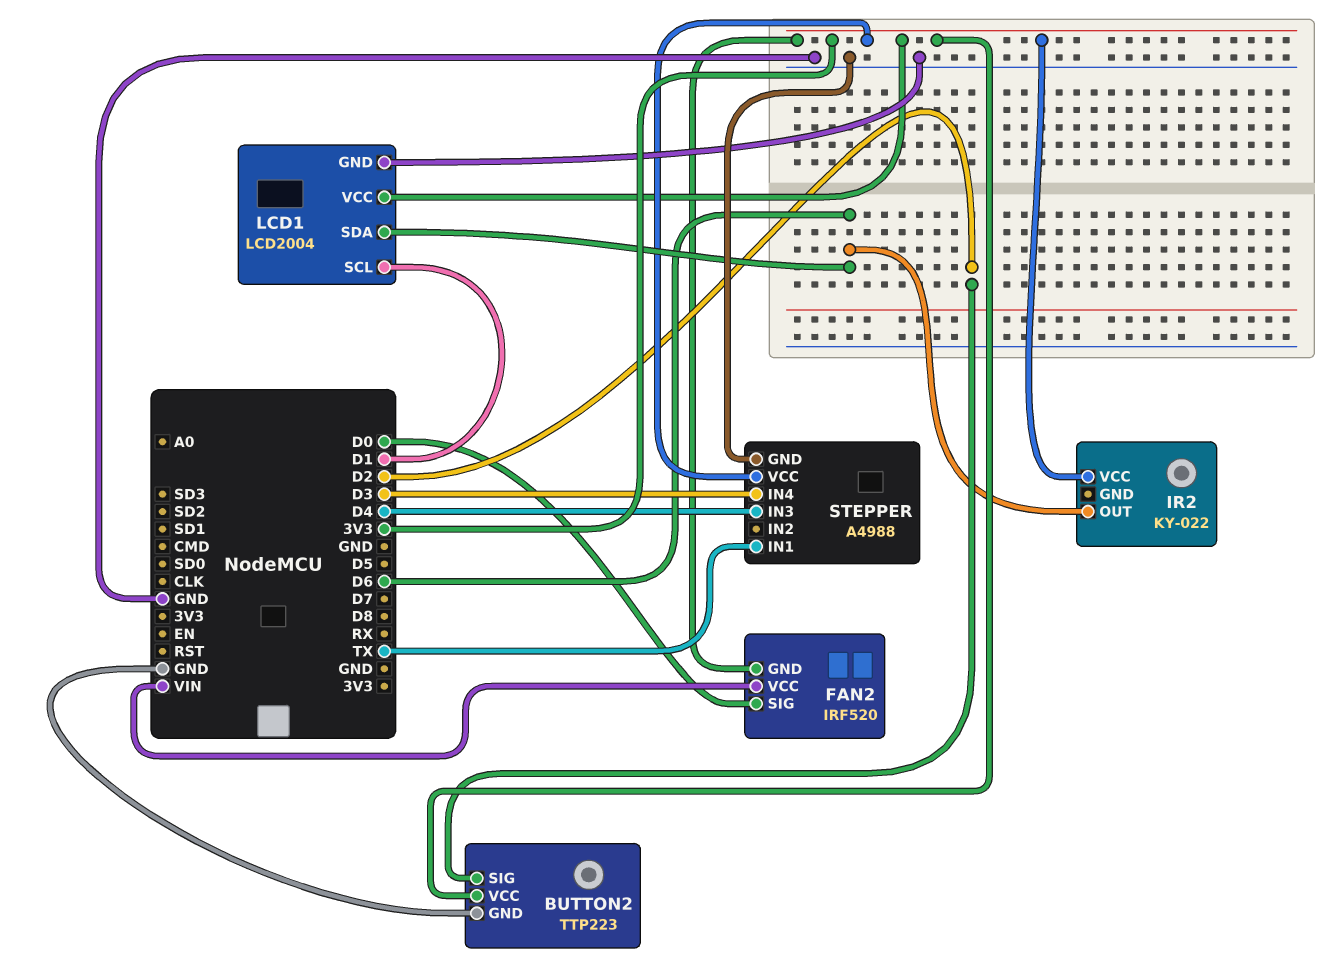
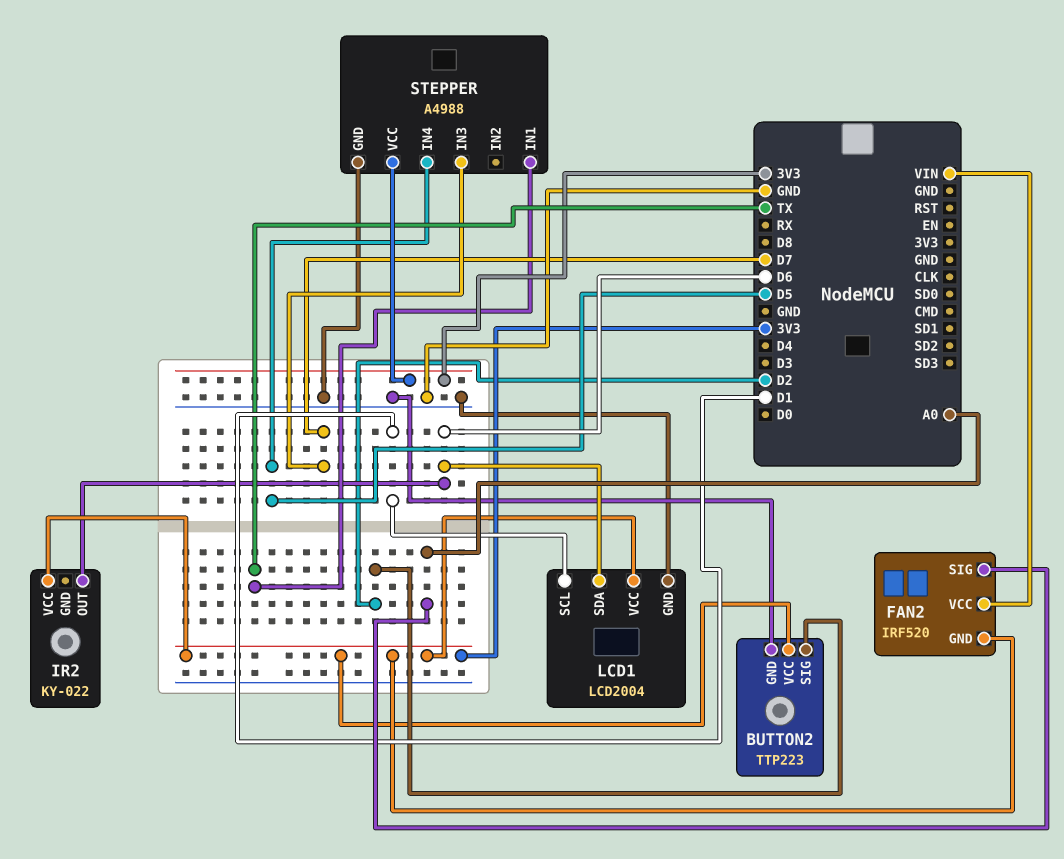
FAN2 pin SIG: D0 -> A0
STEPPER pin IN3: D4 -> D7
STEPPER pin IN4: D3 -> D5

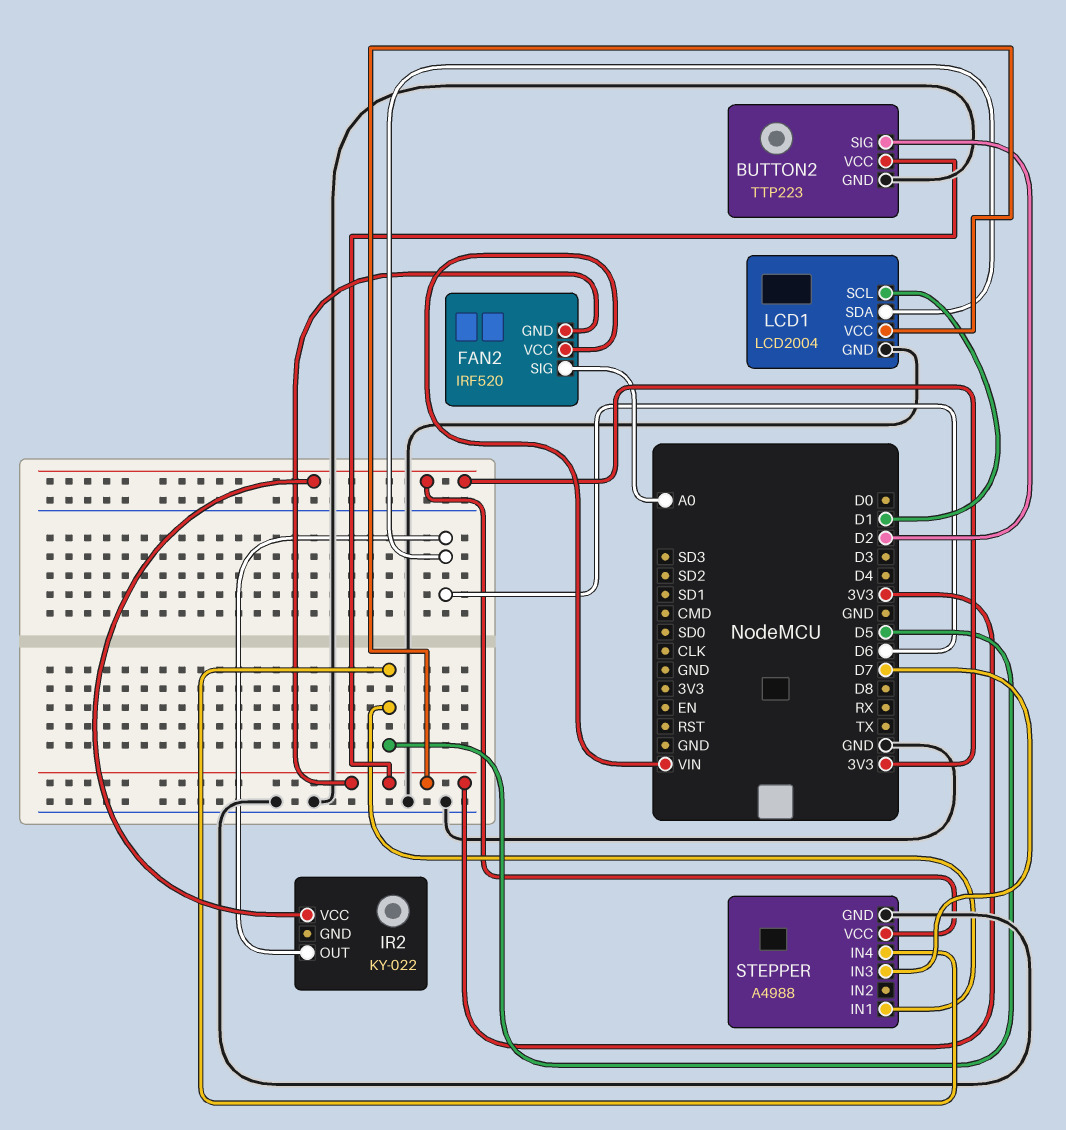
STEPPER pin IN1: TX -> D5

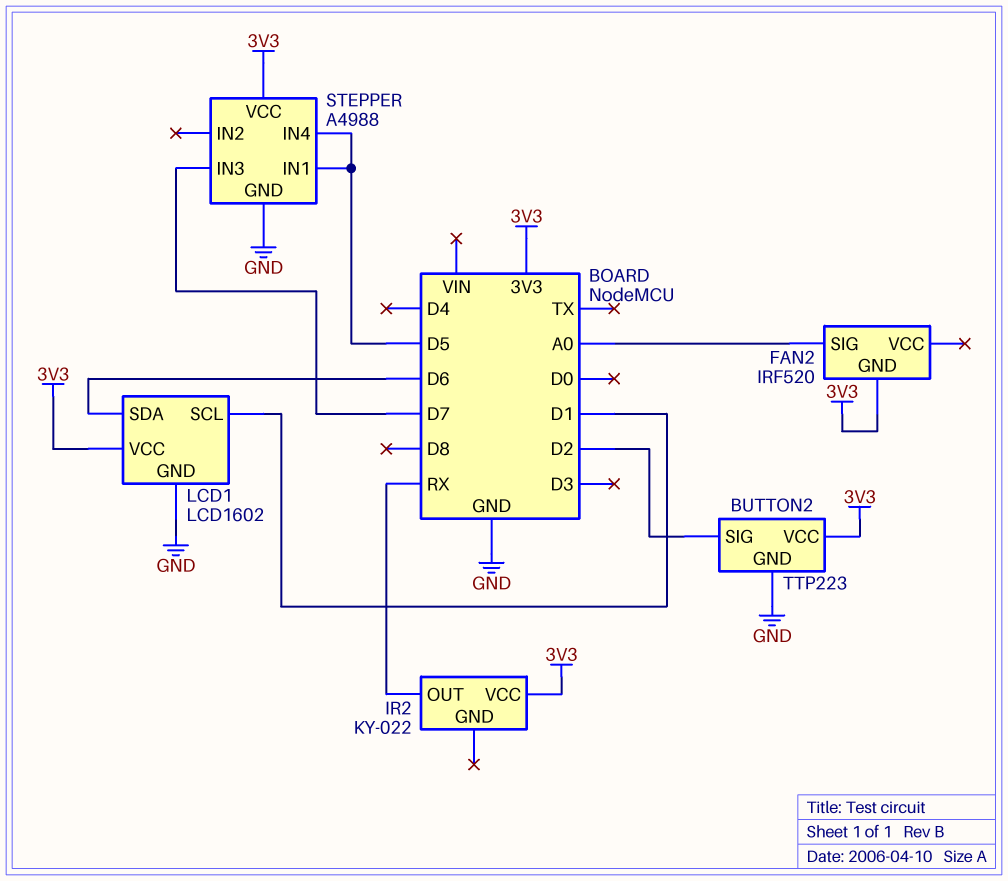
FAN2 pin VCC: VIN -> none
IR2 pin OUT: D6 -> RX
LCD1: LCD2004 -> LCD1602

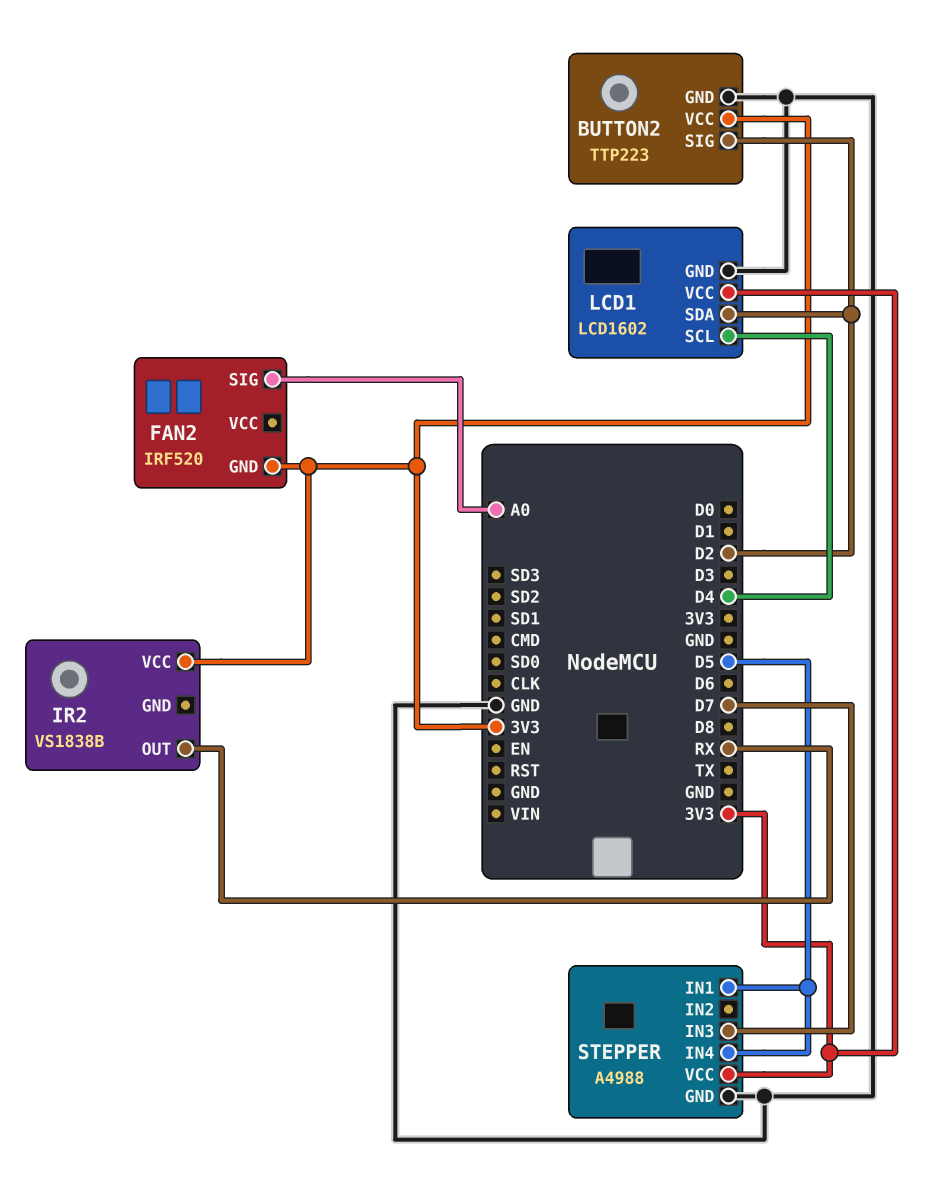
IR2: KY-022 -> VS1838B
LCD1 pin SCL: D1 -> D4
LCD1 pin SDA: D6 -> D2

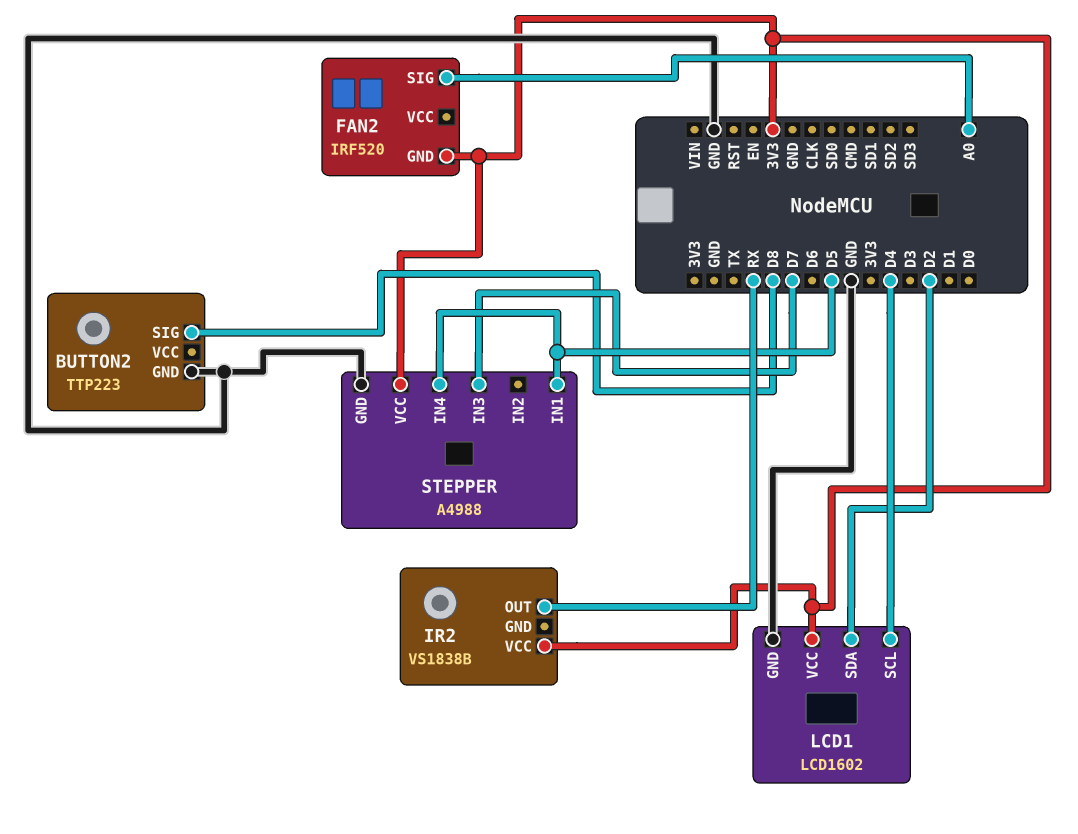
BUTTON2 pin SIG: D2 -> D8
BUTTON2 pin VCC: 3V3 -> none

